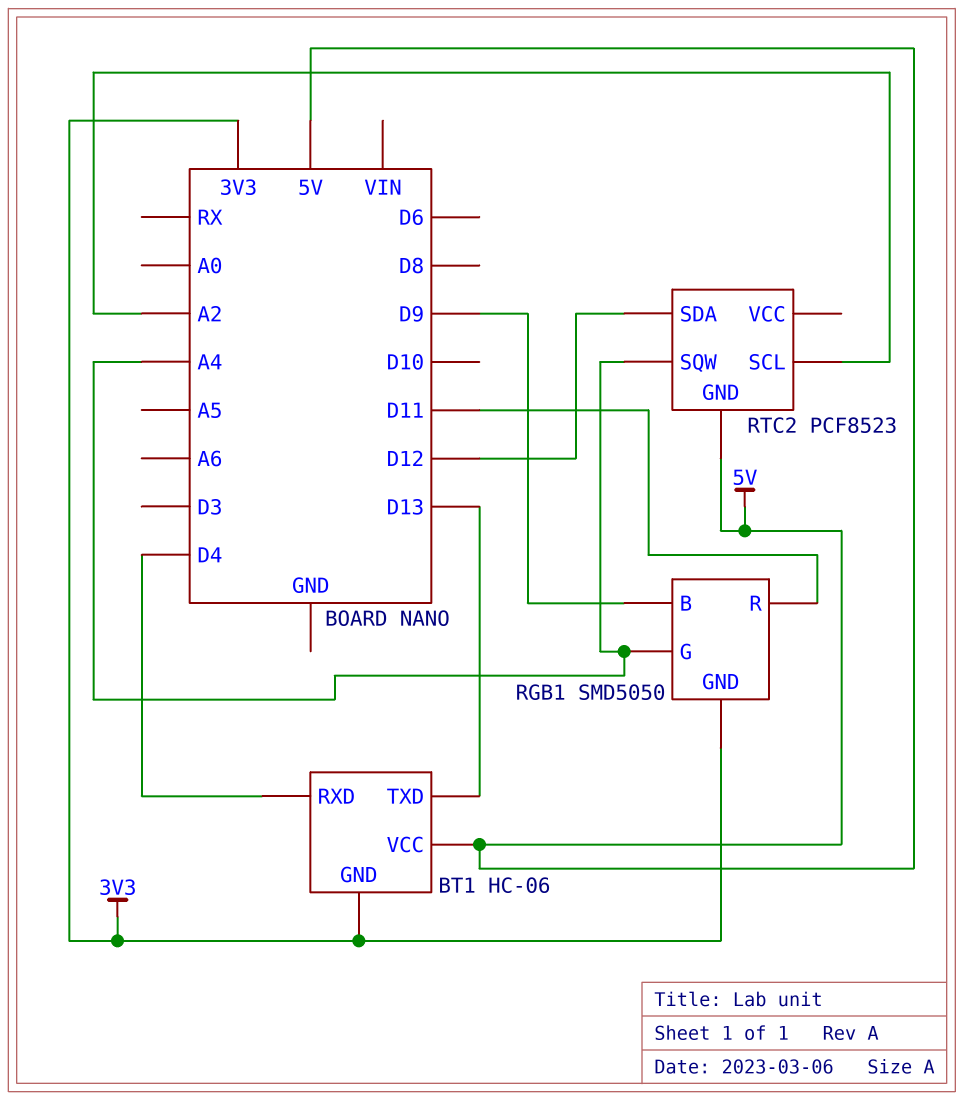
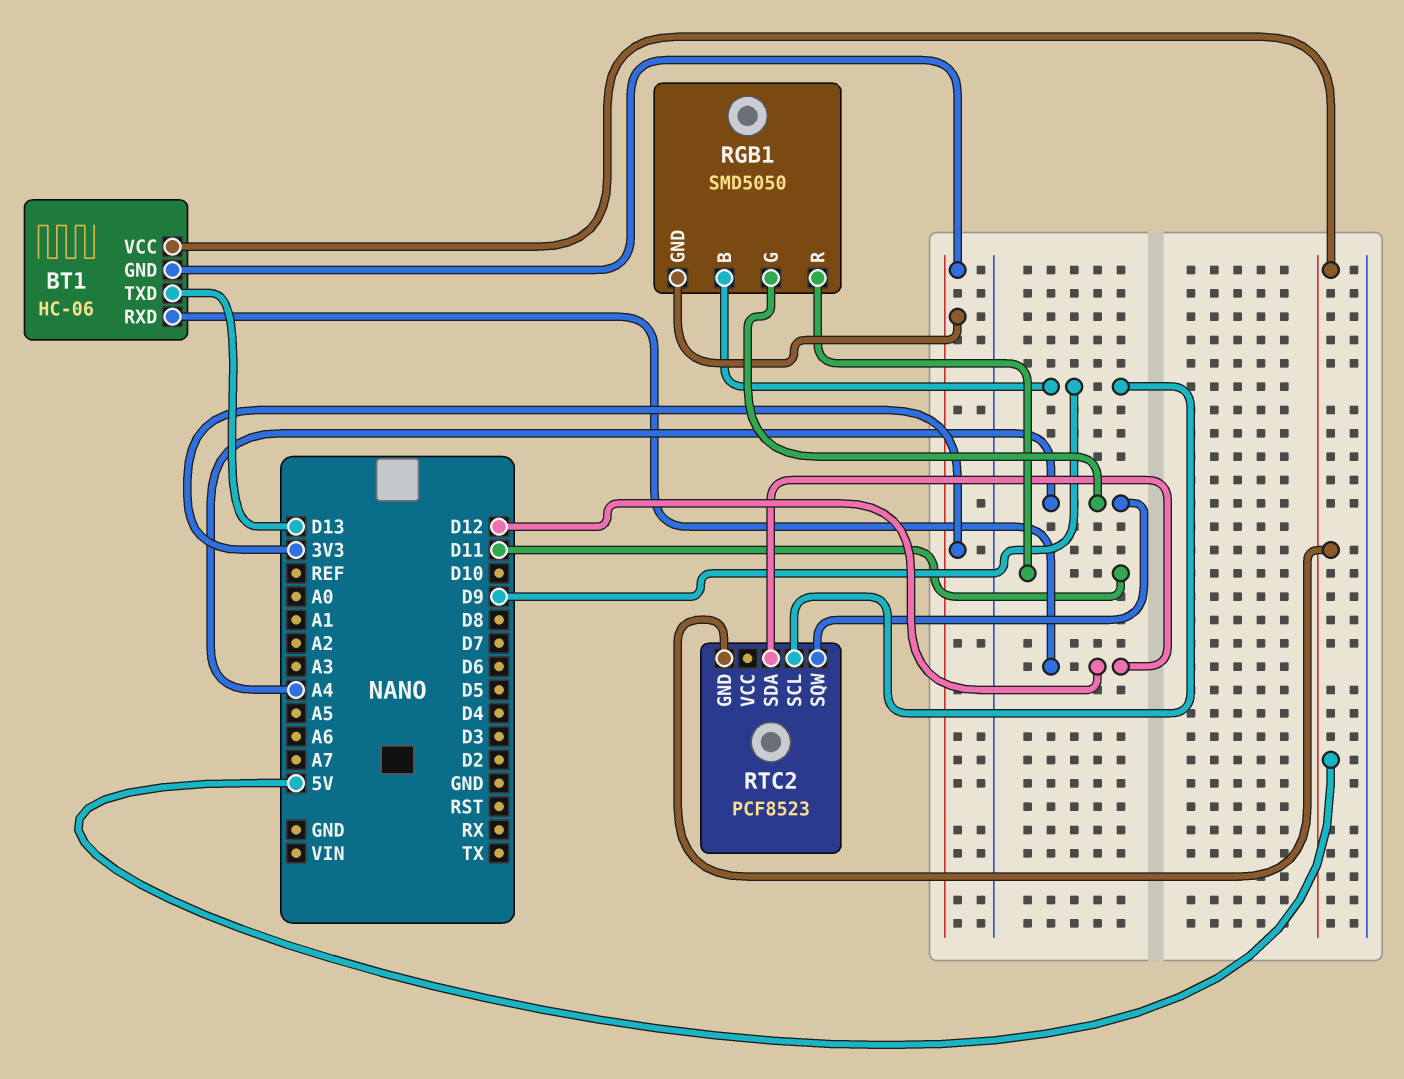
BT1 pin RXD: D4 -> D12
RTC2 pin SCL: A2 -> D9

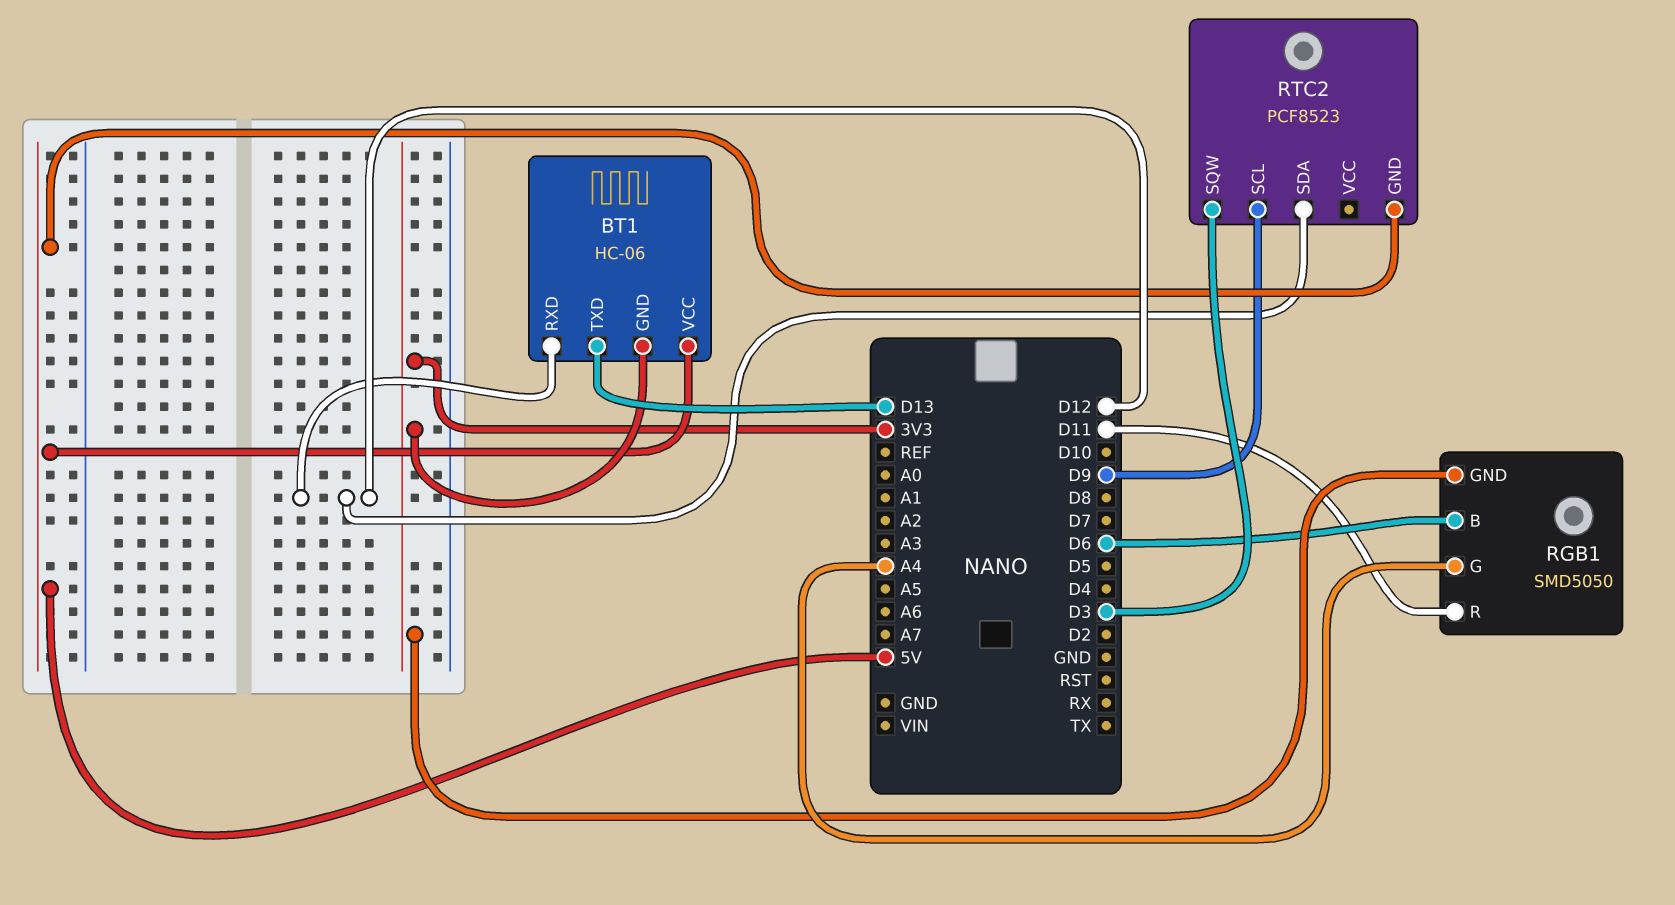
RGB1 pin B: D9 -> D6
RTC2 pin SQW: A4 -> D3

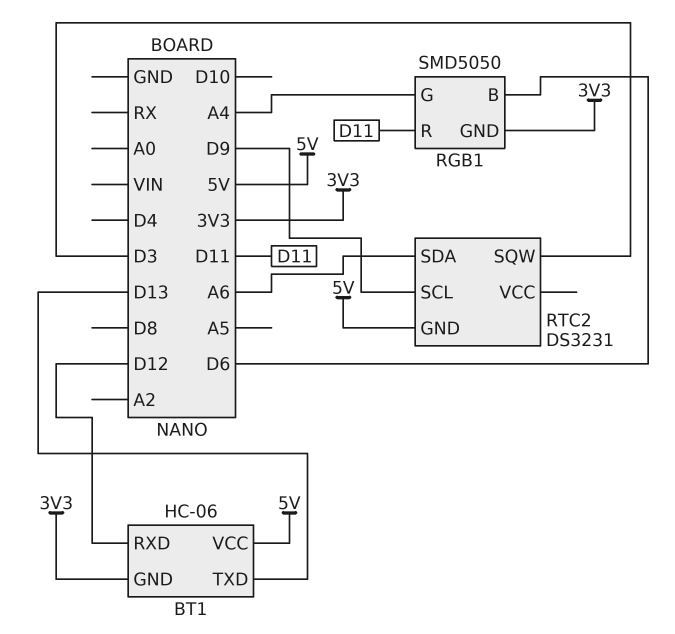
RTC2: PCF8523 -> DS3231
RTC2 pin SDA: D12 -> A6

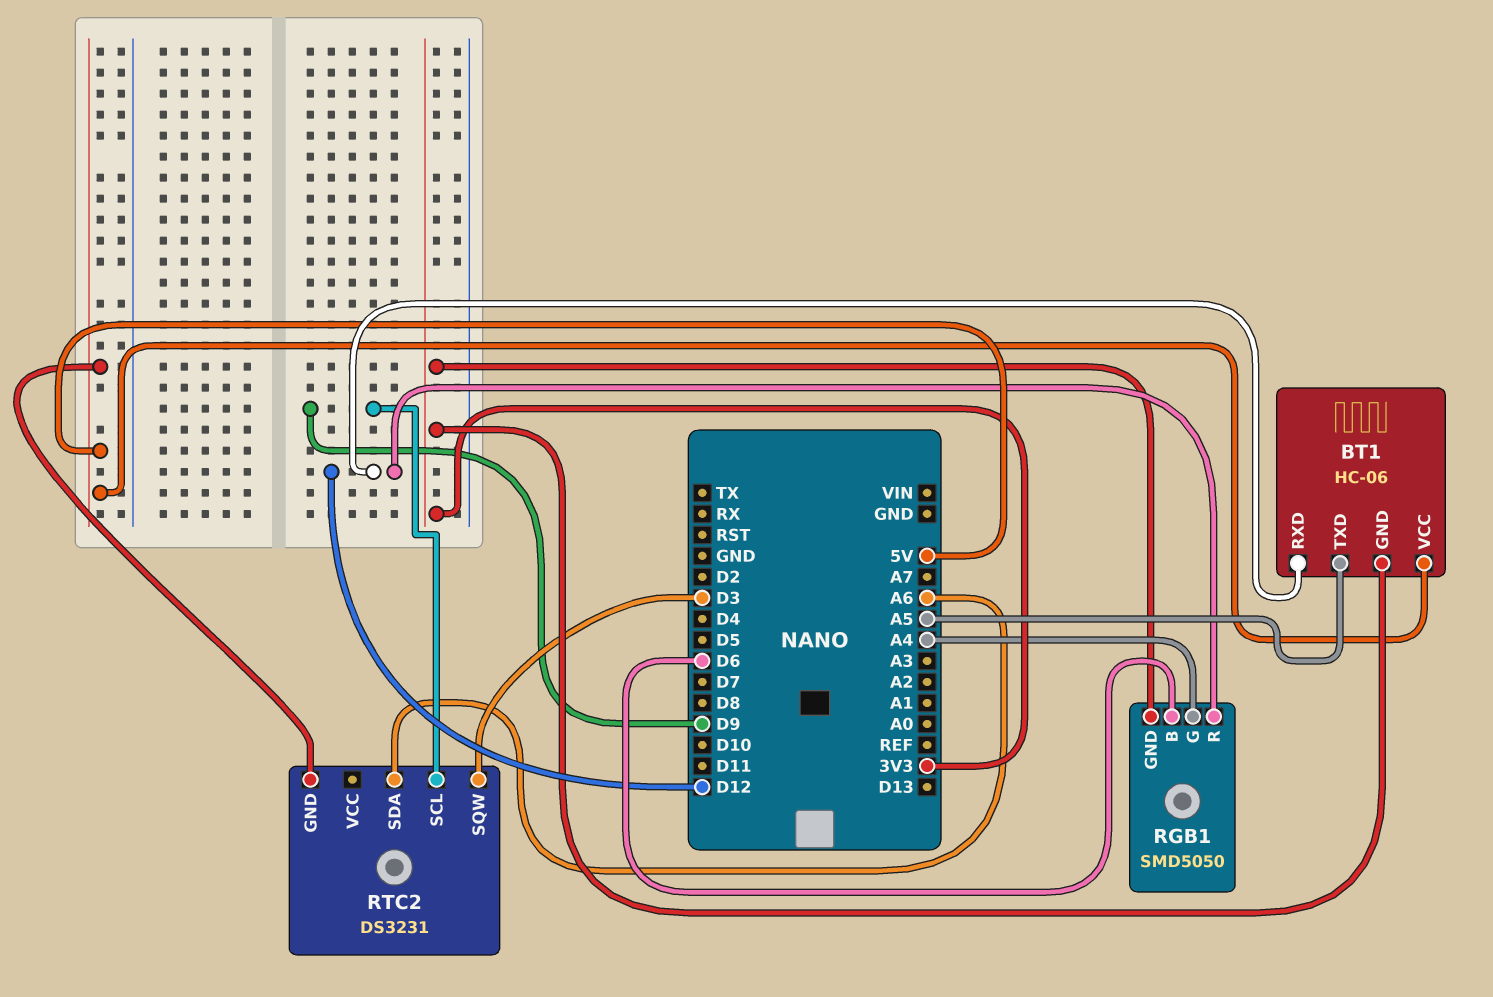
BT1 pin TXD: D13 -> A5
RGB1 pin R: D11 -> D12

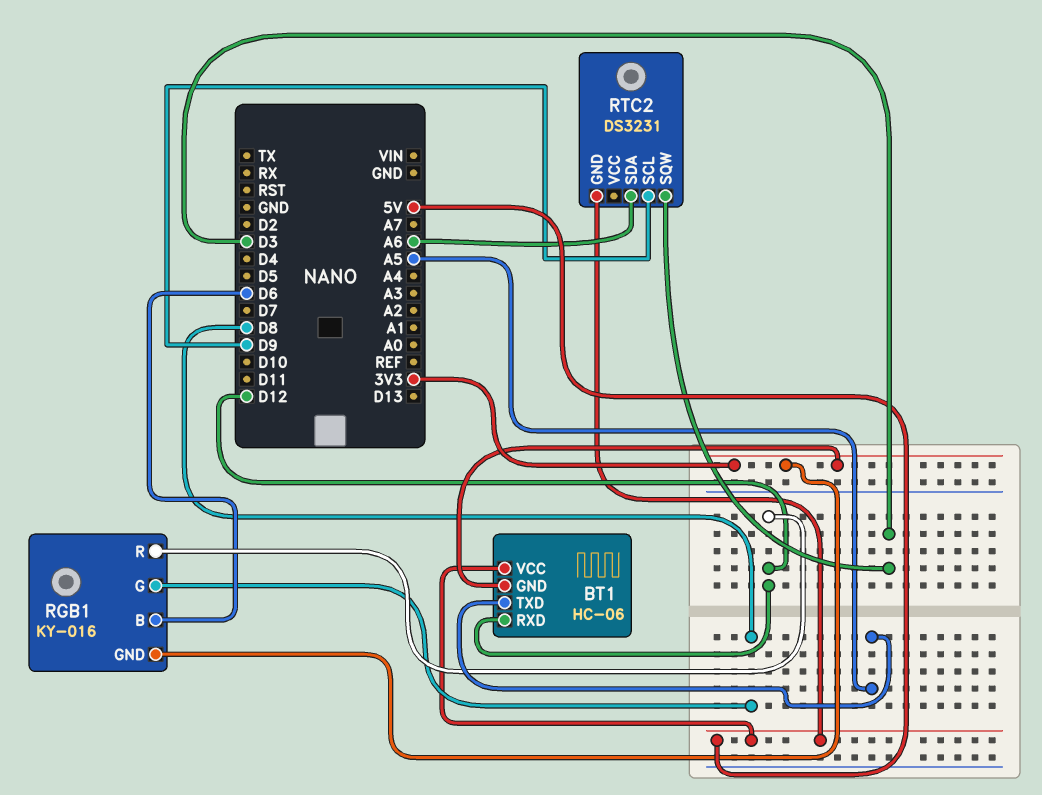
RGB1: SMD5050 -> KY-016
RGB1 pin G: A4 -> D8

